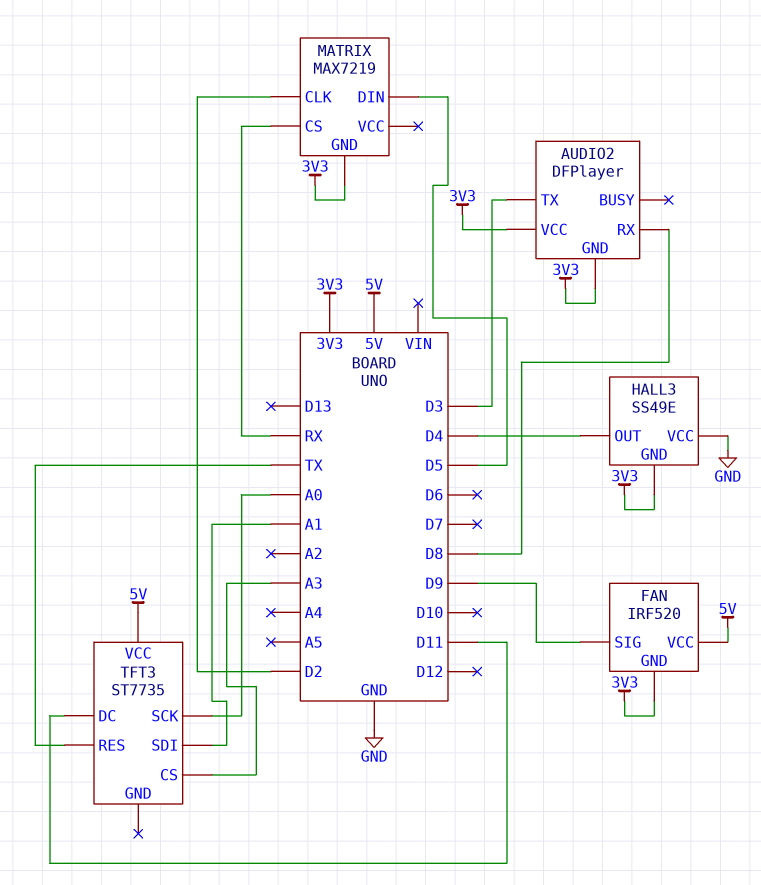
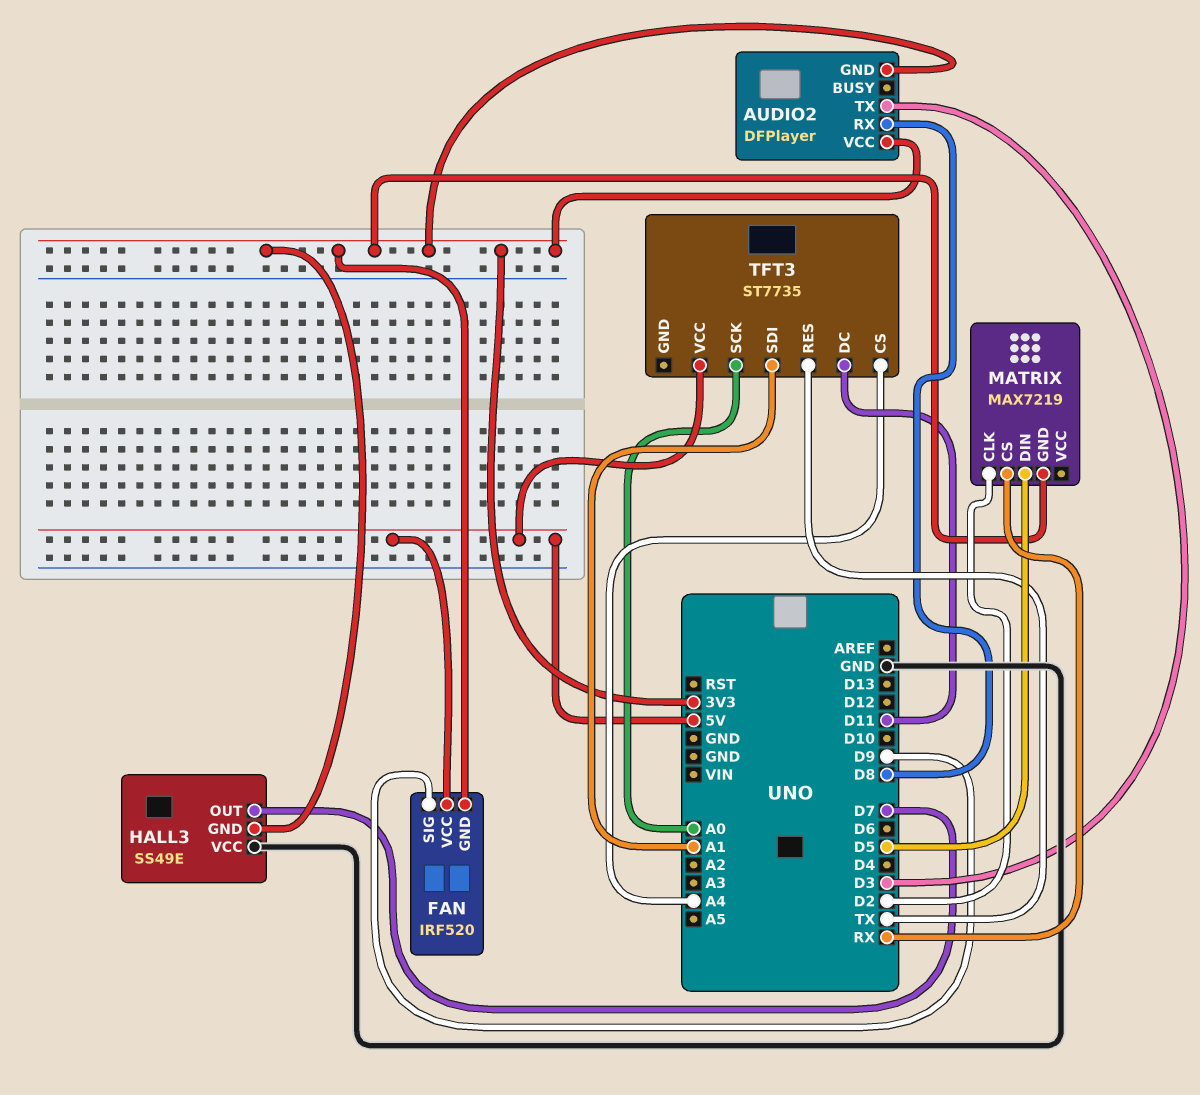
HALL3 pin OUT: D4 -> D7
TFT3 pin CS: A3 -> A4

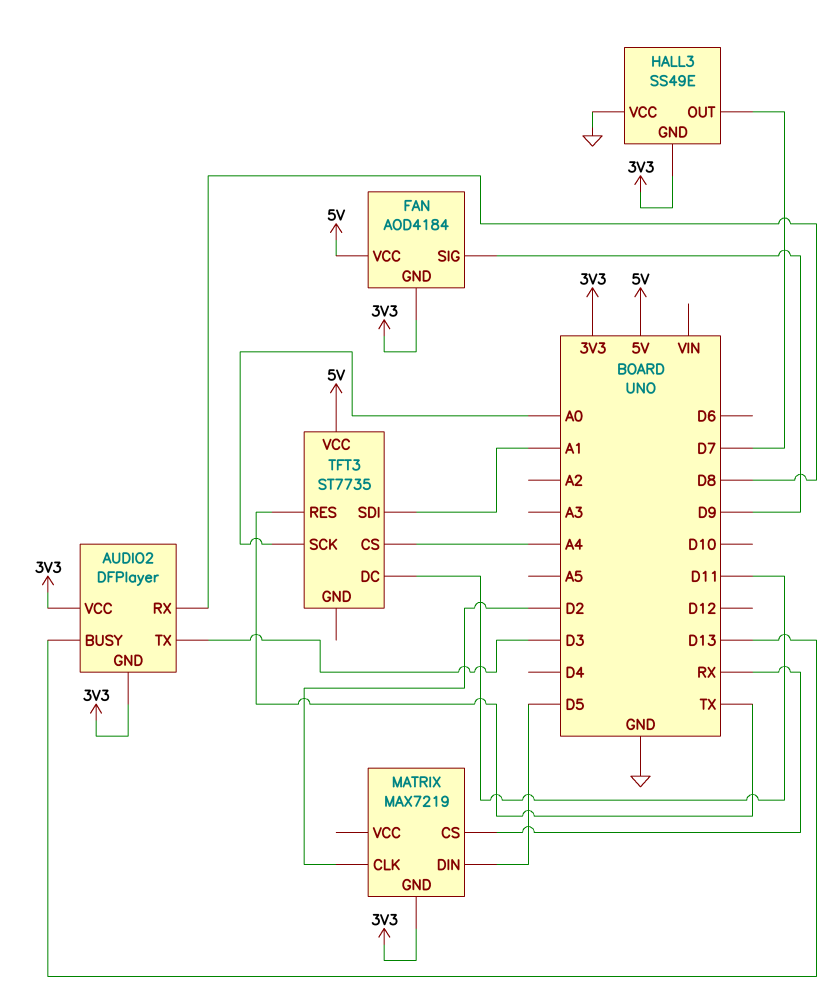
AUDIO2 pin BUSY: none -> D13
FAN: IRF520 -> AOD4184

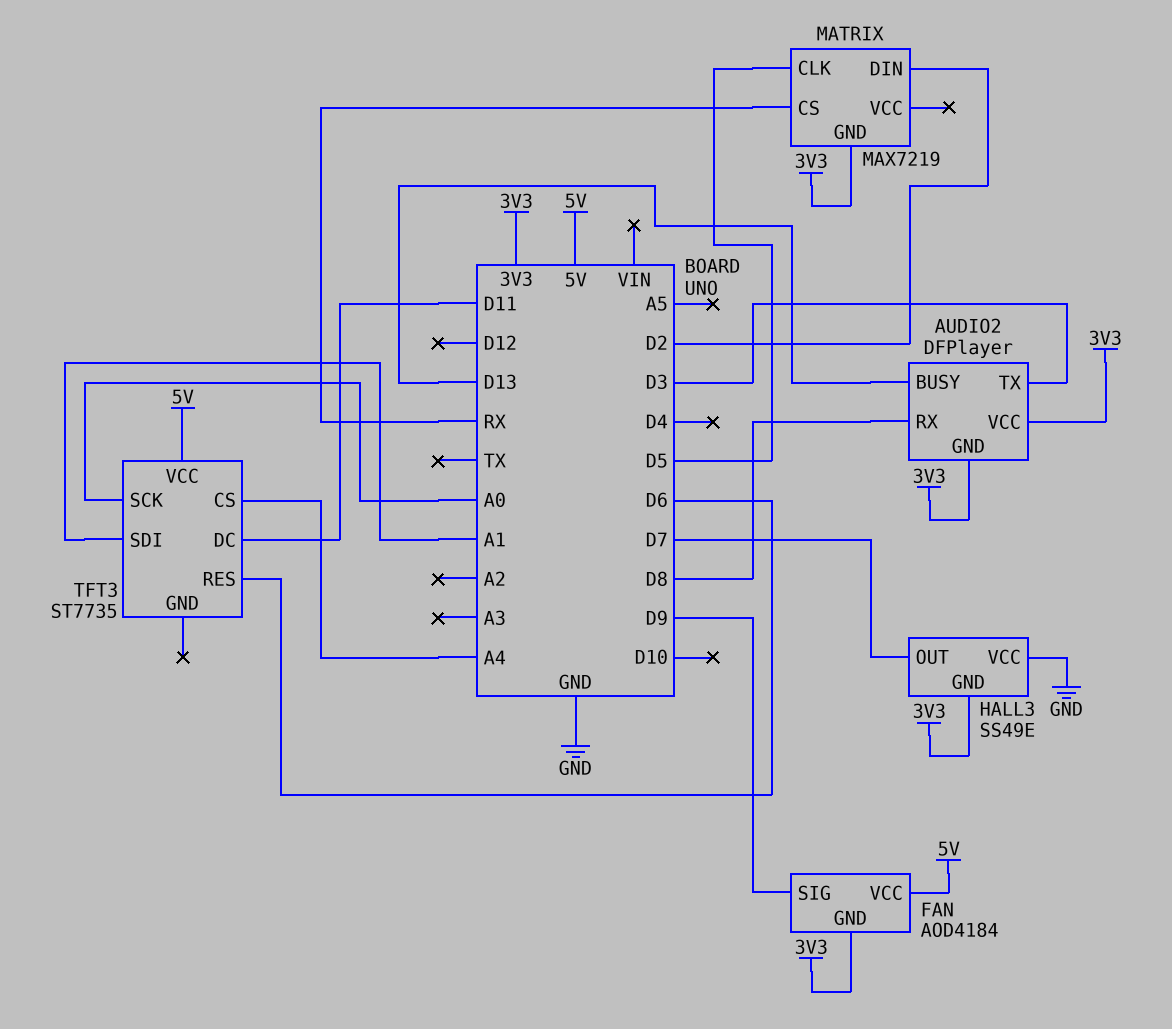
MATRIX pin CLK: D2 -> D5
MATRIX pin DIN: D5 -> D2
TFT3 pin RES: TX -> D6

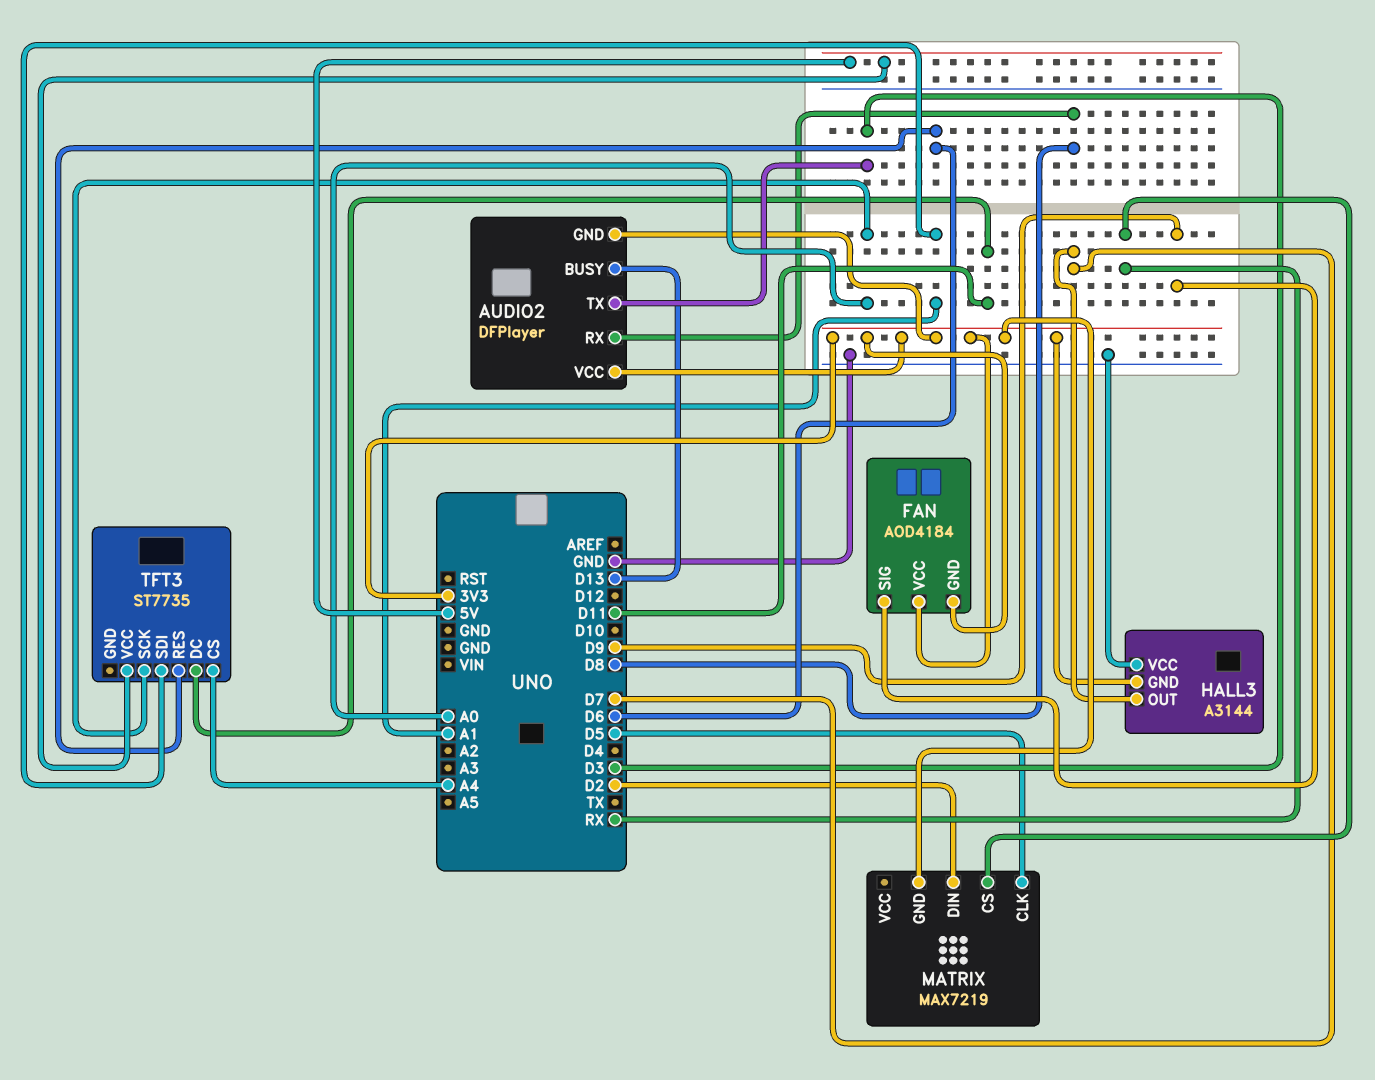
FAN pin VCC: 5V -> 3V3
HALL3: SS49E -> A3144

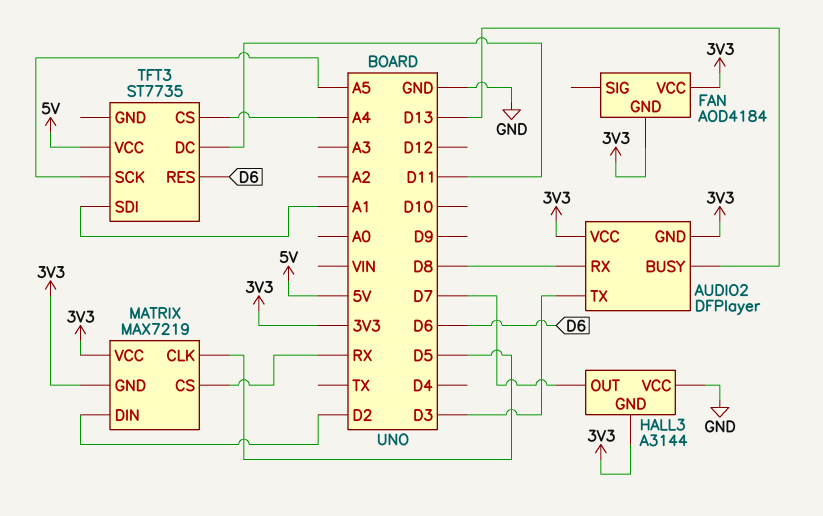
FAN pin SIG: D9 -> none
MATRIX pin VCC: none -> 3V3
TFT3 pin SCK: A0 -> A5

